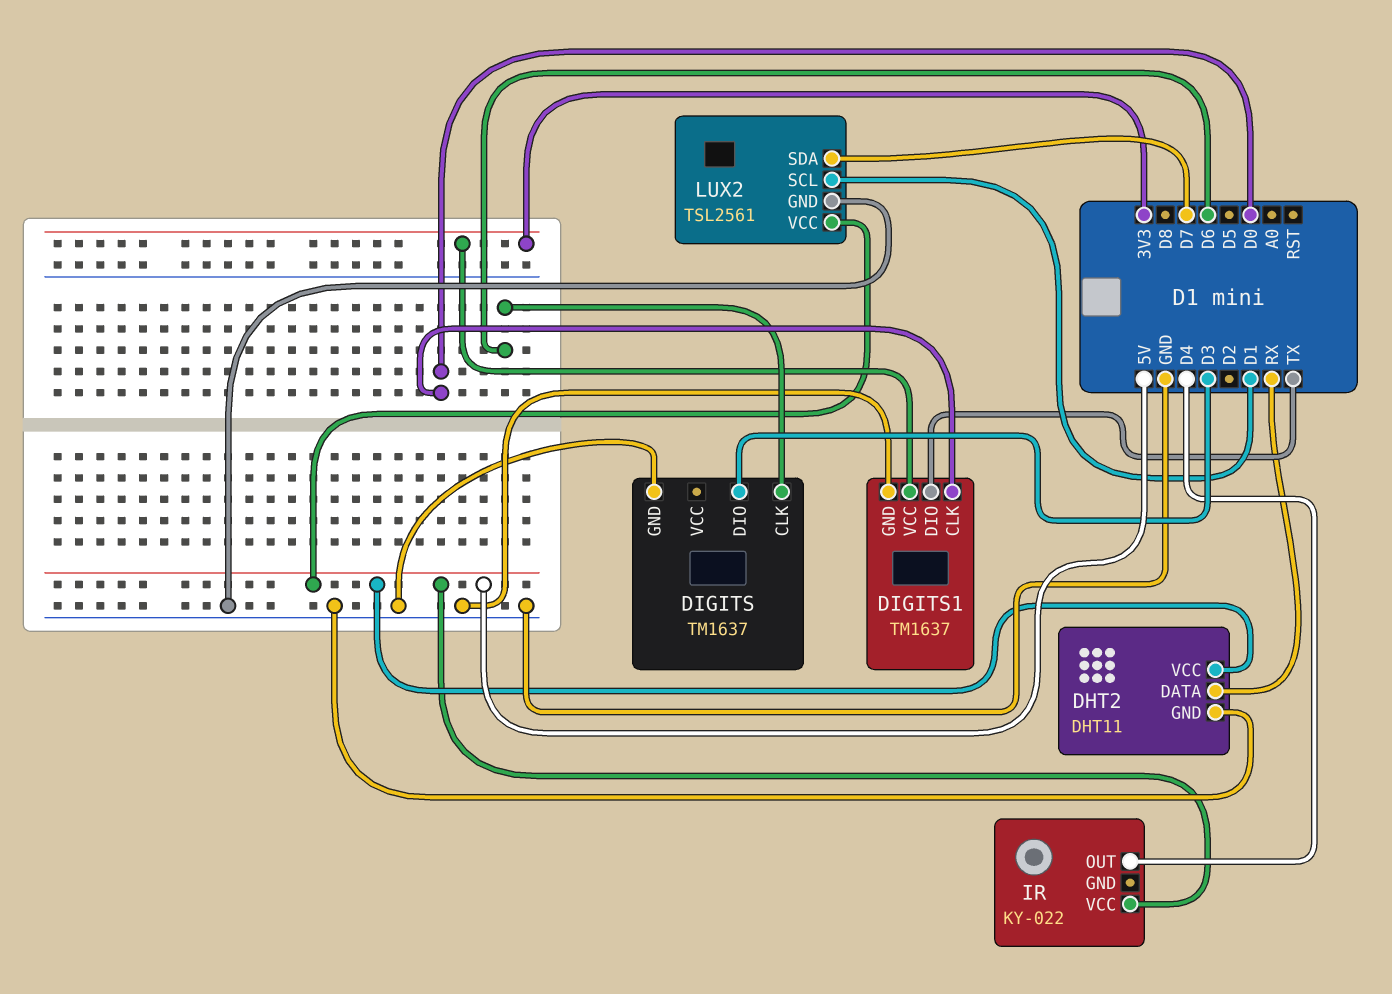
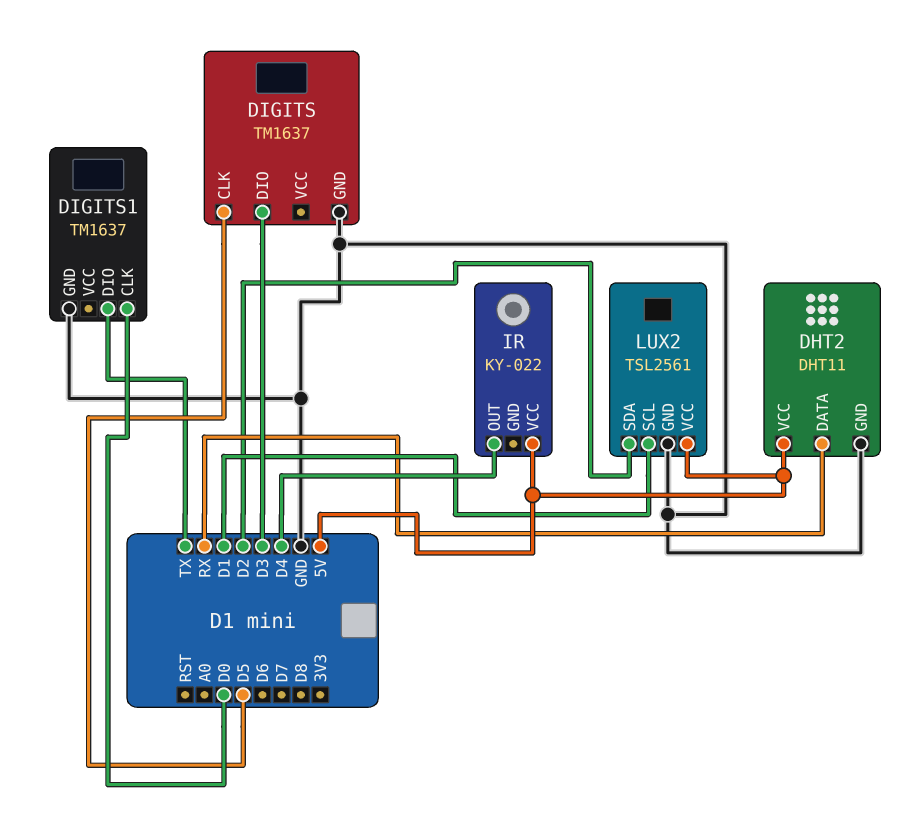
DIGITS pin CLK: D6 -> D5
DIGITS1 pin VCC: 3V3 -> none
LUX2 pin SDA: D7 -> D2

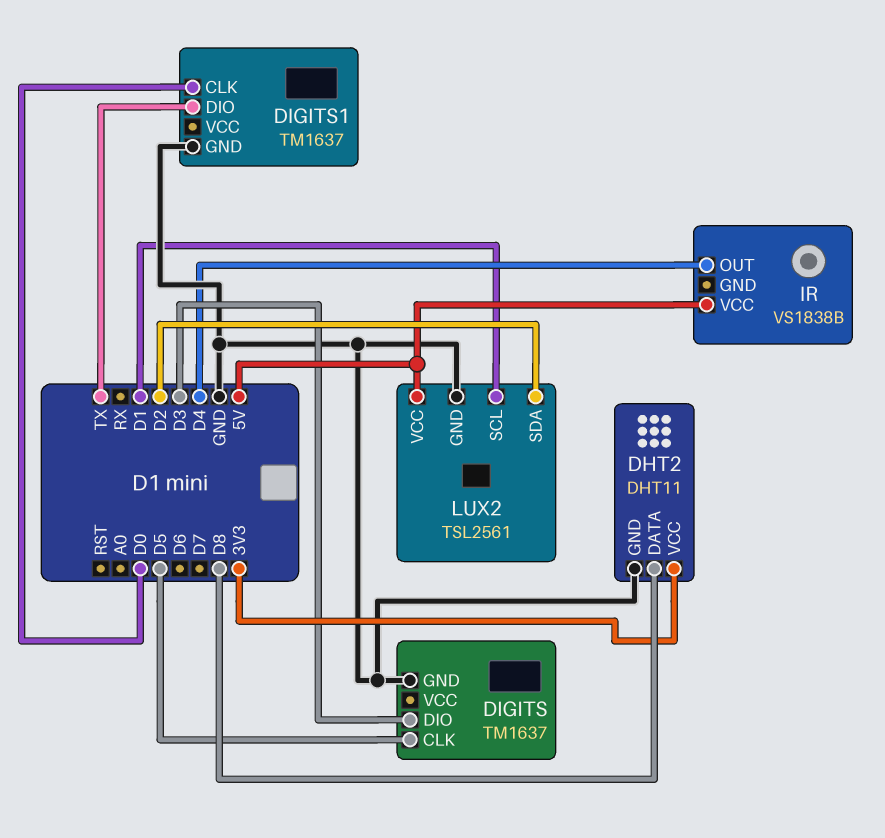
DHT2 pin DATA: RX -> D8
DHT2 pin VCC: 5V -> 3V3
IR: KY-022 -> VS1838B

